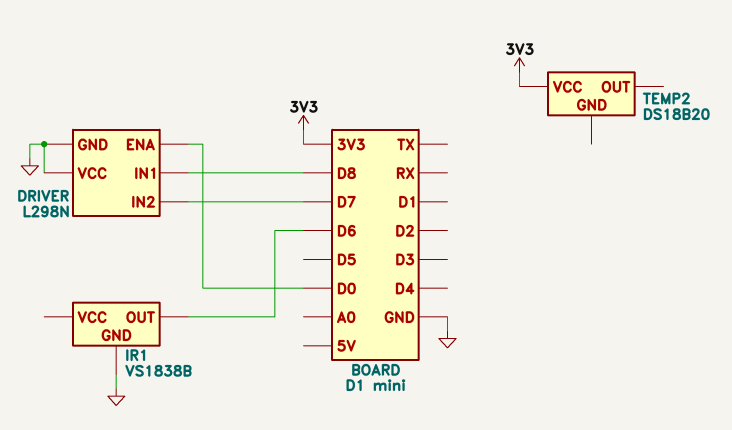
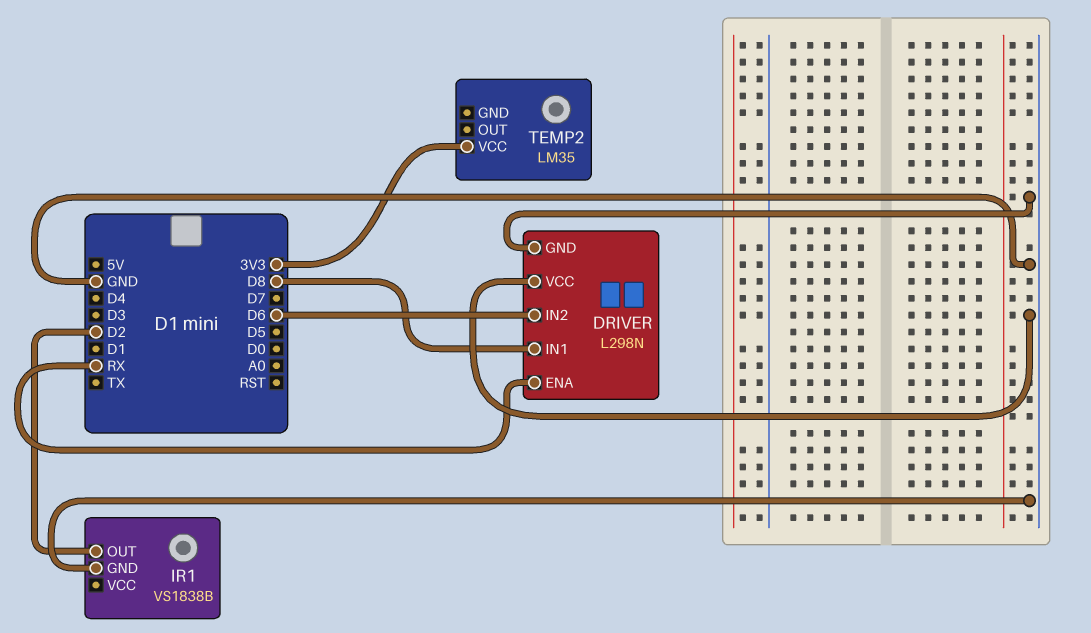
DRIVER pin ENA: D0 -> RX
DRIVER pin IN2: D7 -> D6
IR1 pin OUT: D6 -> D2
TEMP2: DS18B20 -> LM35

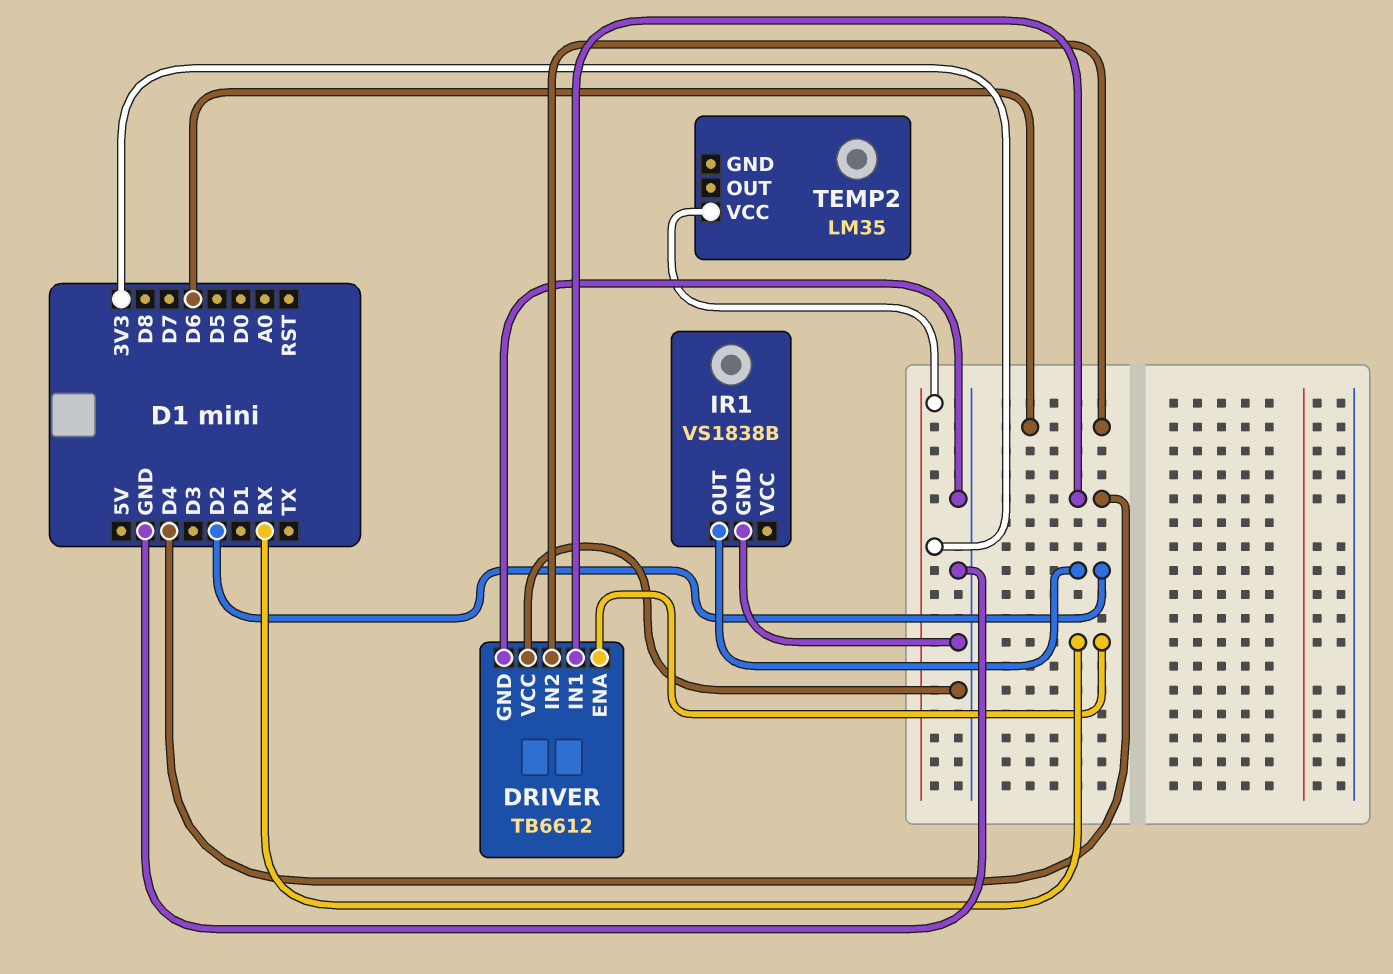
DRIVER: L298N -> TB6612
DRIVER pin IN1: D8 -> D4

